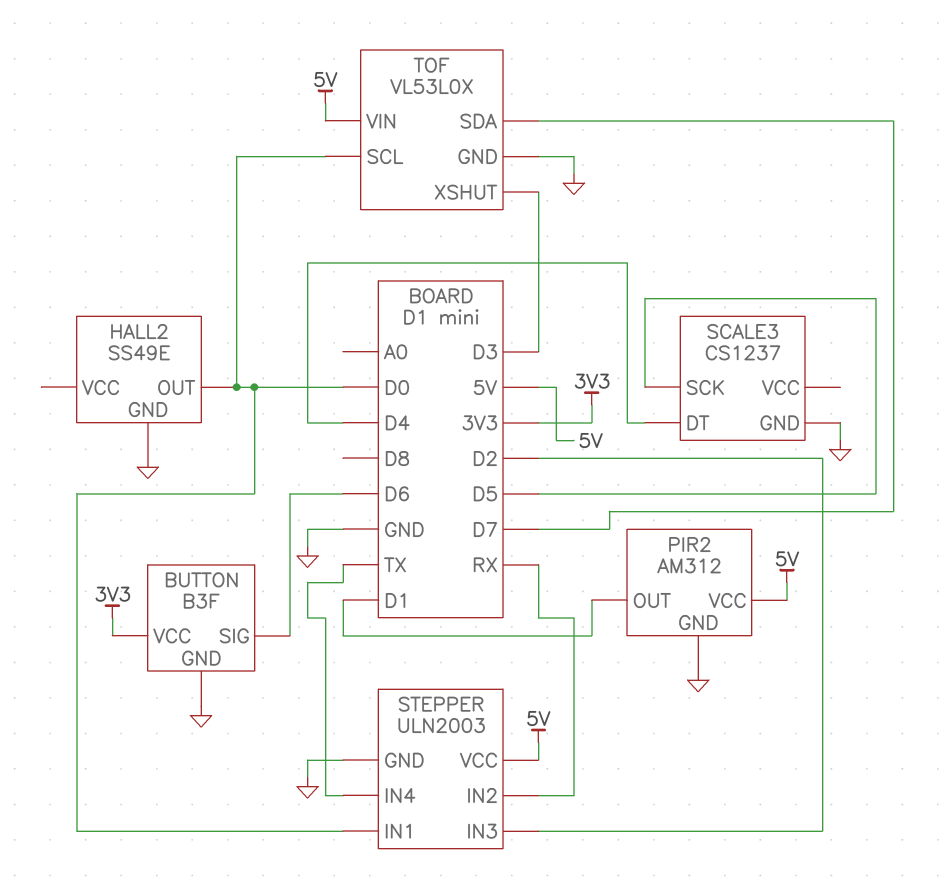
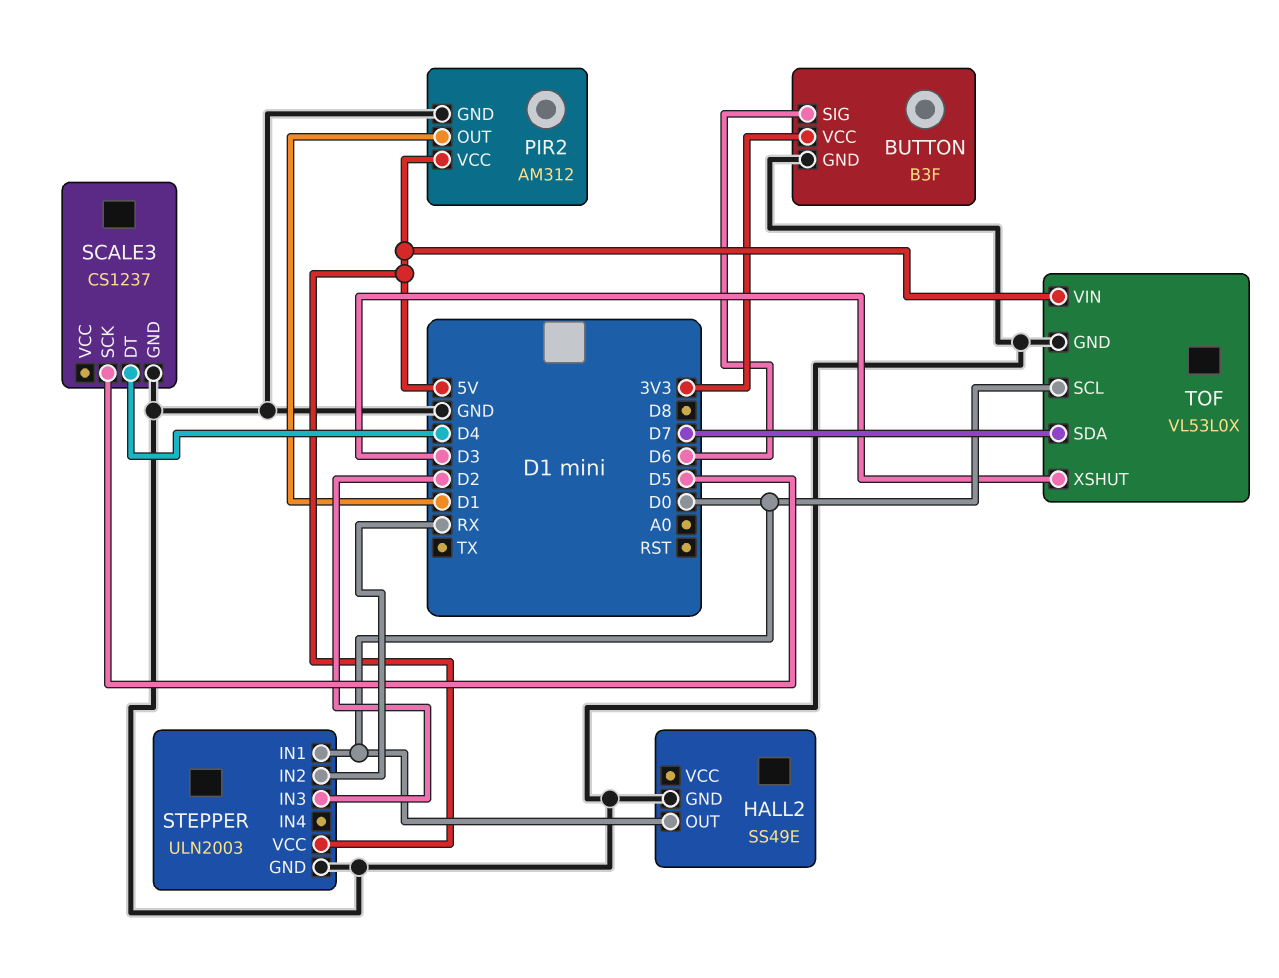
STEPPER pin IN4: TX -> none

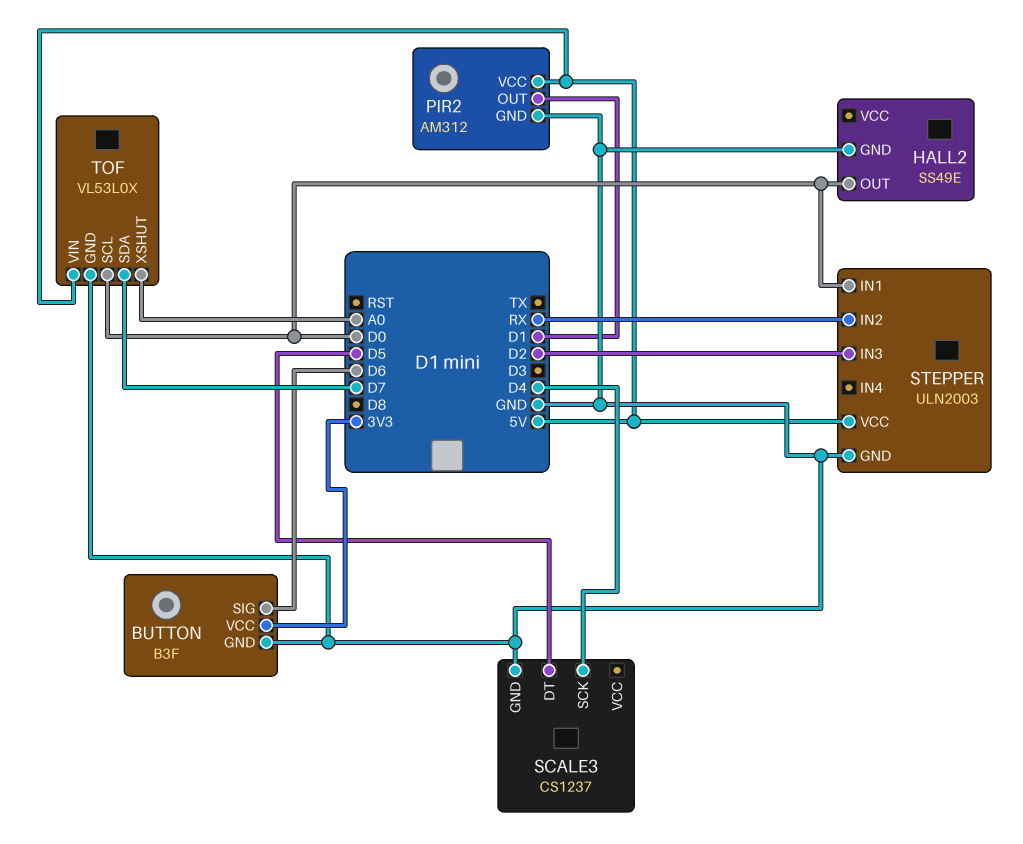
SCALE3 pin DT: D4 -> D5
SCALE3 pin SCK: D5 -> D4
TOF pin XSHUT: D3 -> A0

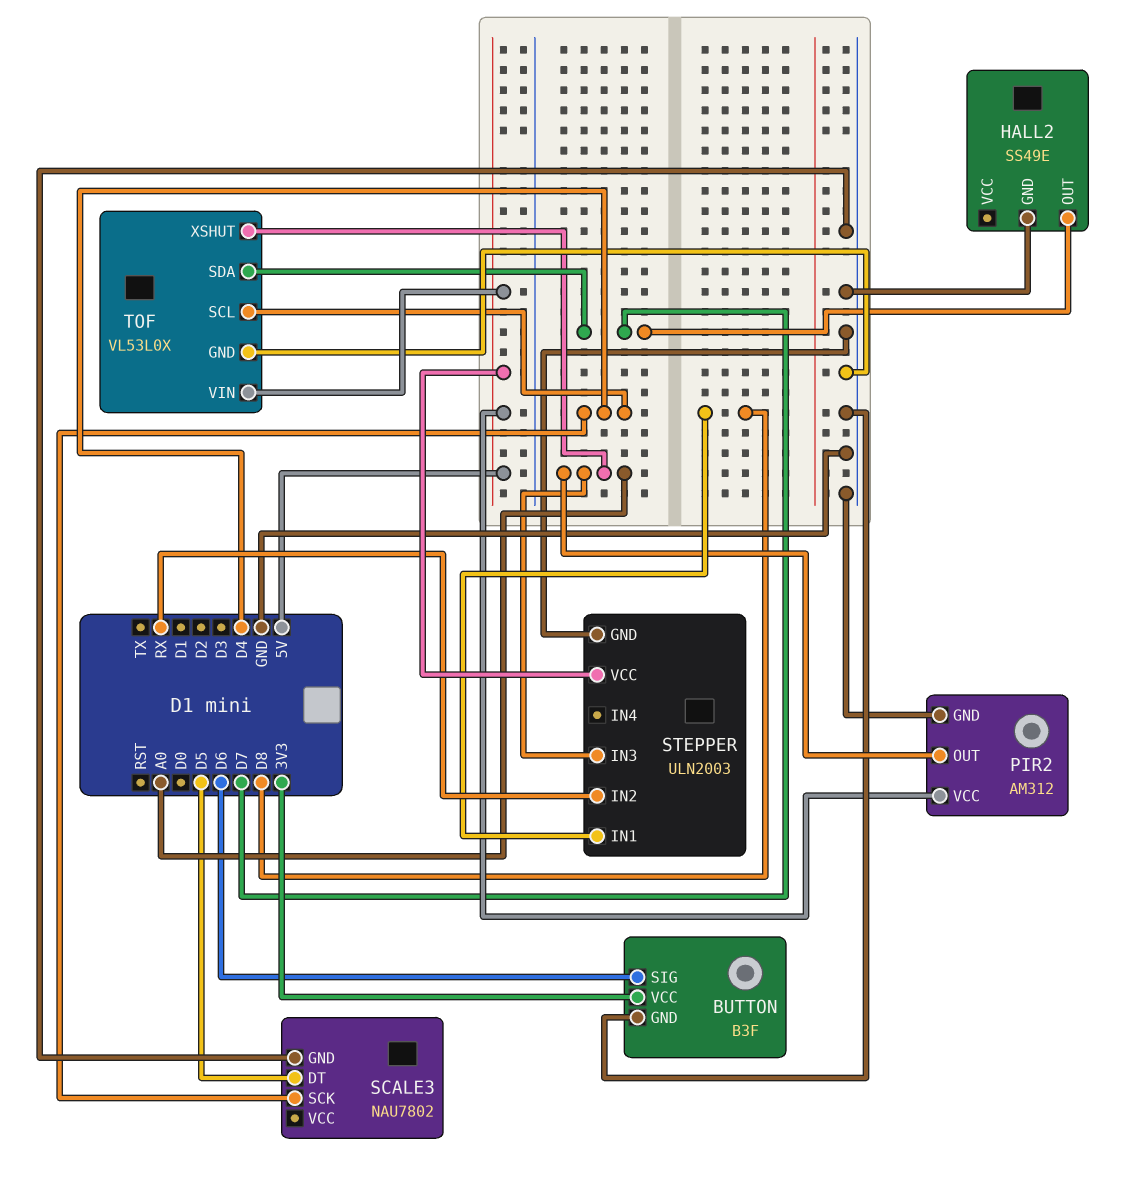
HALL2 pin OUT: D0 -> D7
PIR2 pin OUT: D1 -> A0
SCALE3: CS1237 -> NAU7802
STEPPER pin IN1: D0 -> D8
STEPPER pin IN3: D2 -> A0
TOF pin SCL: D0 -> D4

